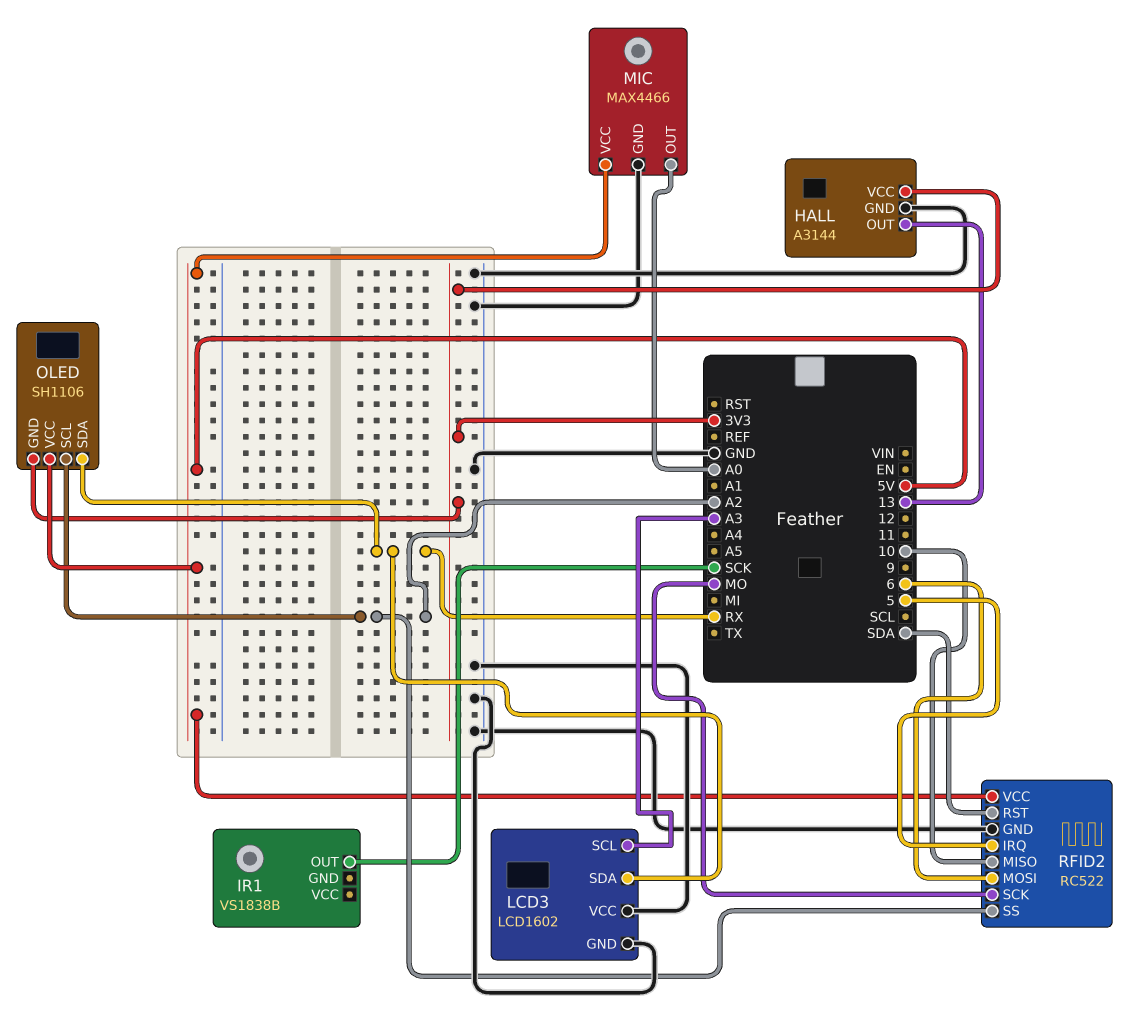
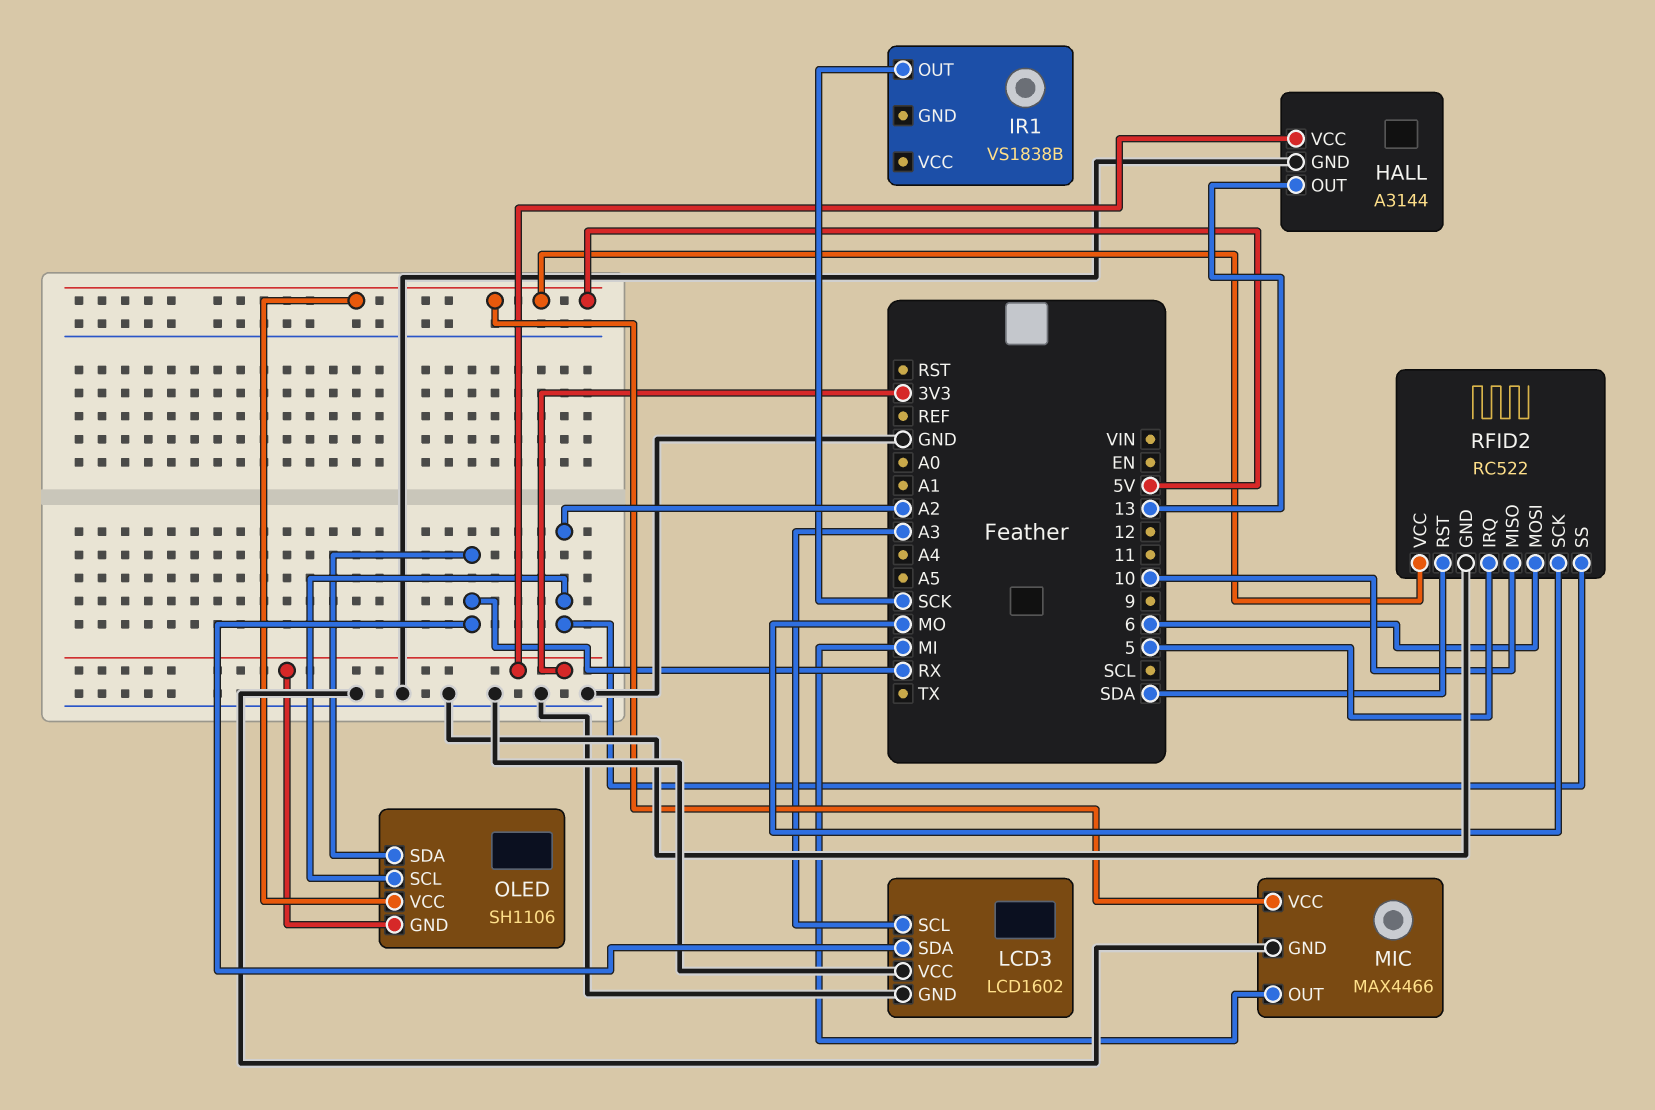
MIC pin OUT: A0 -> MI

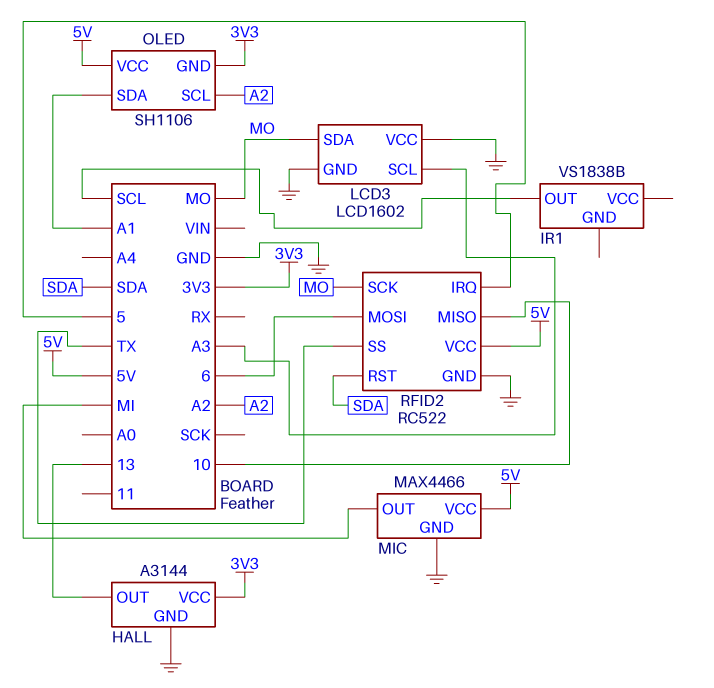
IR1 pin OUT: SCK -> SCL
LCD3 pin SDA: RX -> MO
OLED pin SDA: RX -> A1
RFID2 pin SS: A2 -> TX

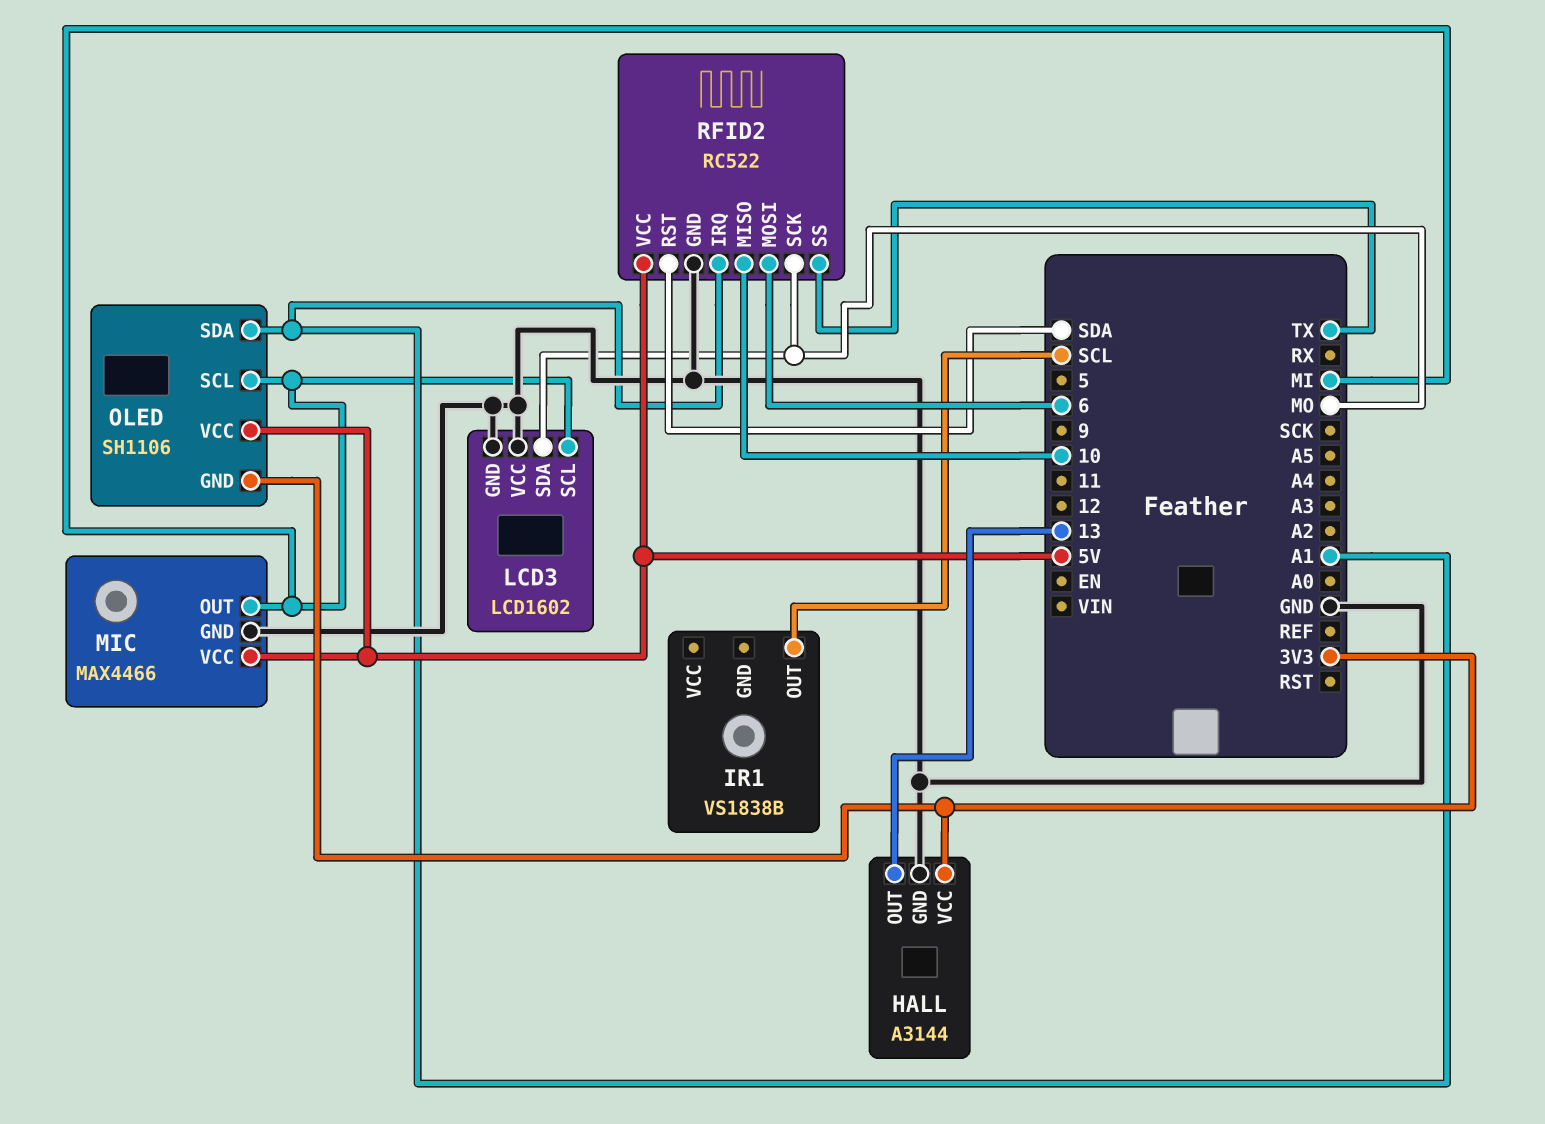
LCD3 pin SCL: A3 -> MI
OLED pin SCL: A2 -> MI
RFID2 pin IRQ: 5 -> A1

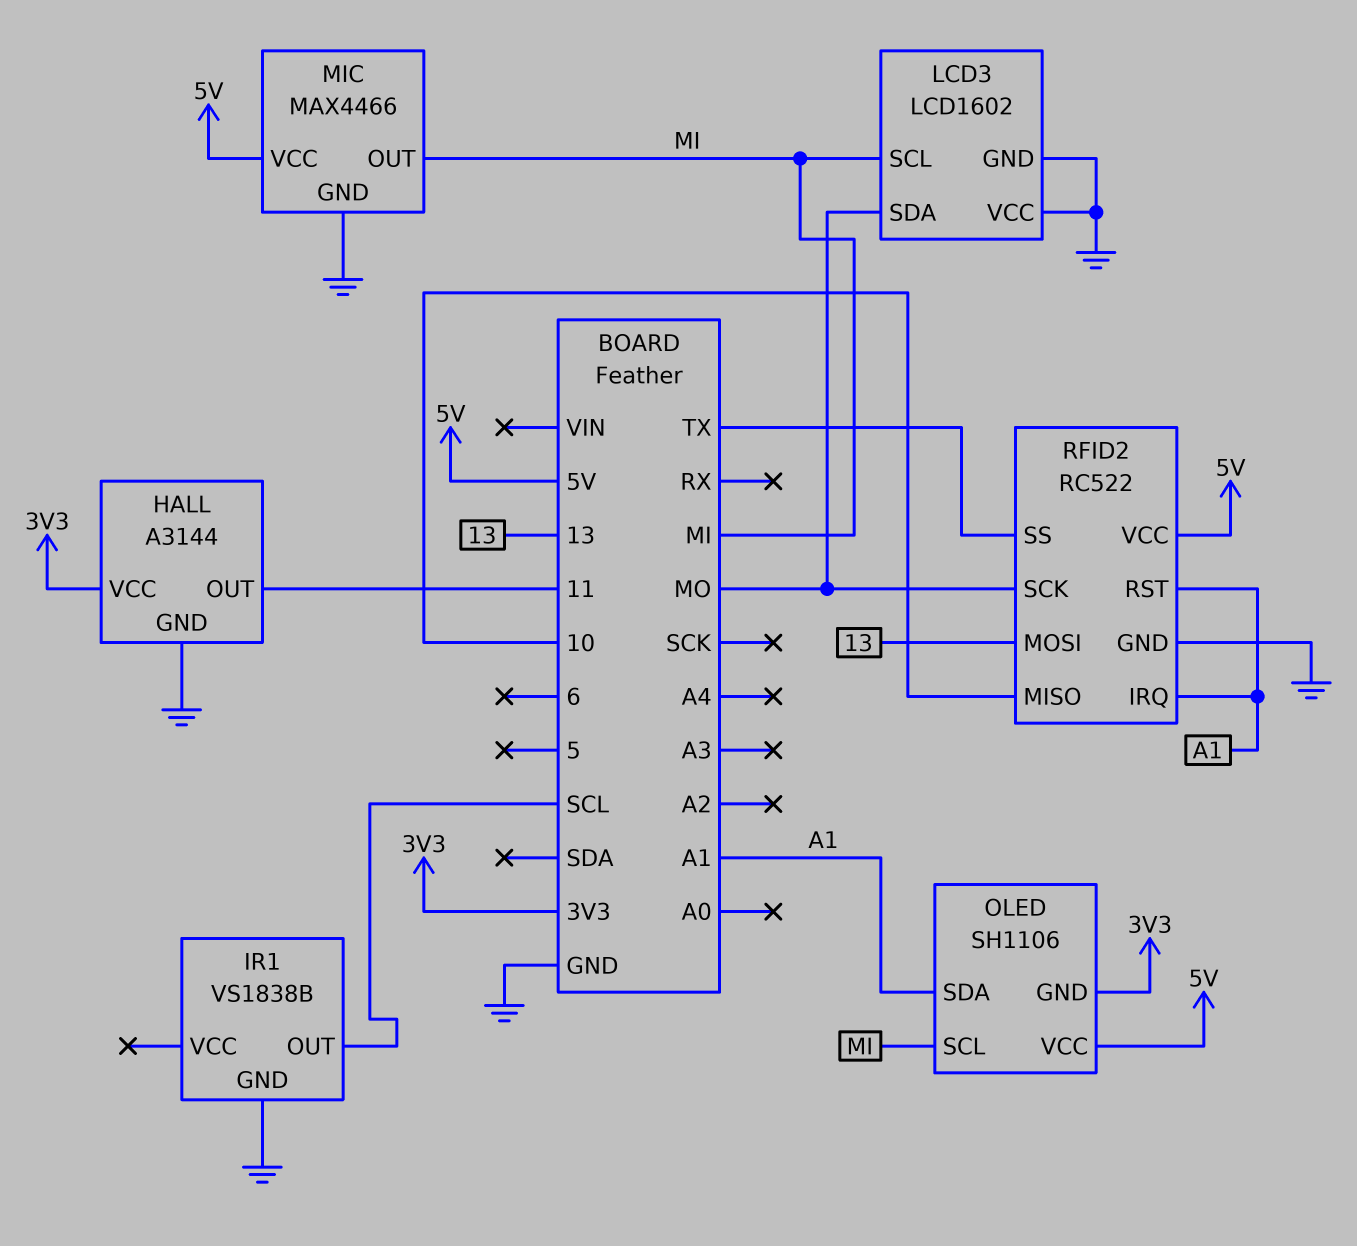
HALL pin OUT: 13 -> 11
IR1 pin GND: none -> GND
RFID2 pin MOSI: 6 -> 13
RFID2 pin RST: SDA -> A1

